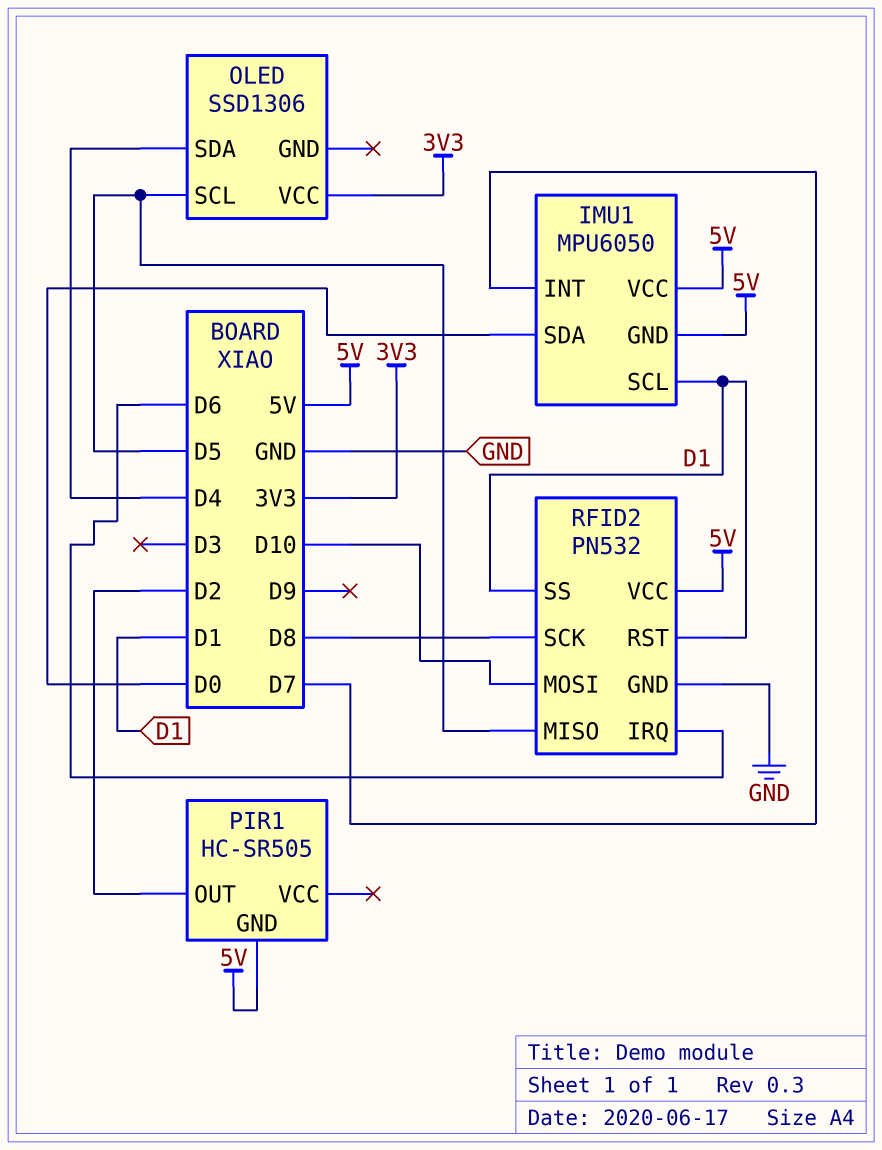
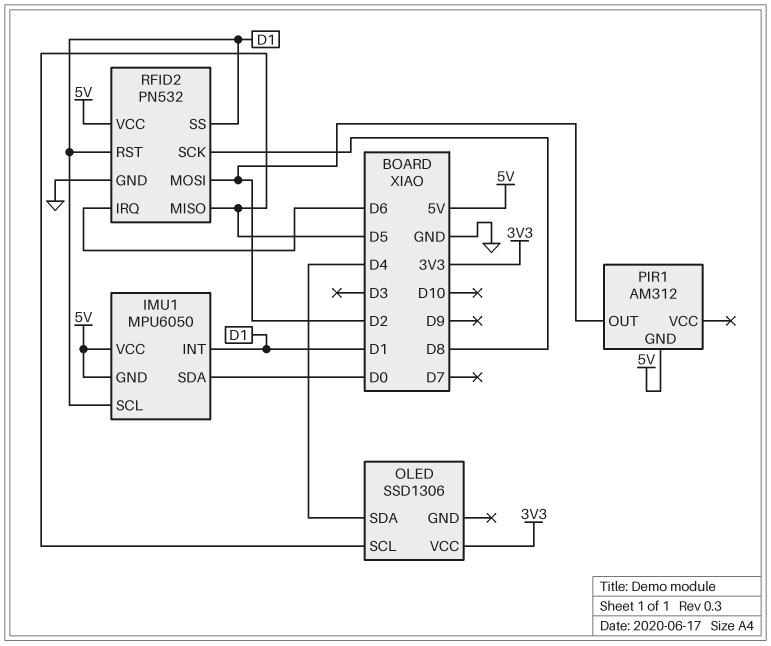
IMU1 pin INT: D7 -> D1
PIR1: HC-SR505 -> AM312
RFID2 pin MOSI: D10 -> D2

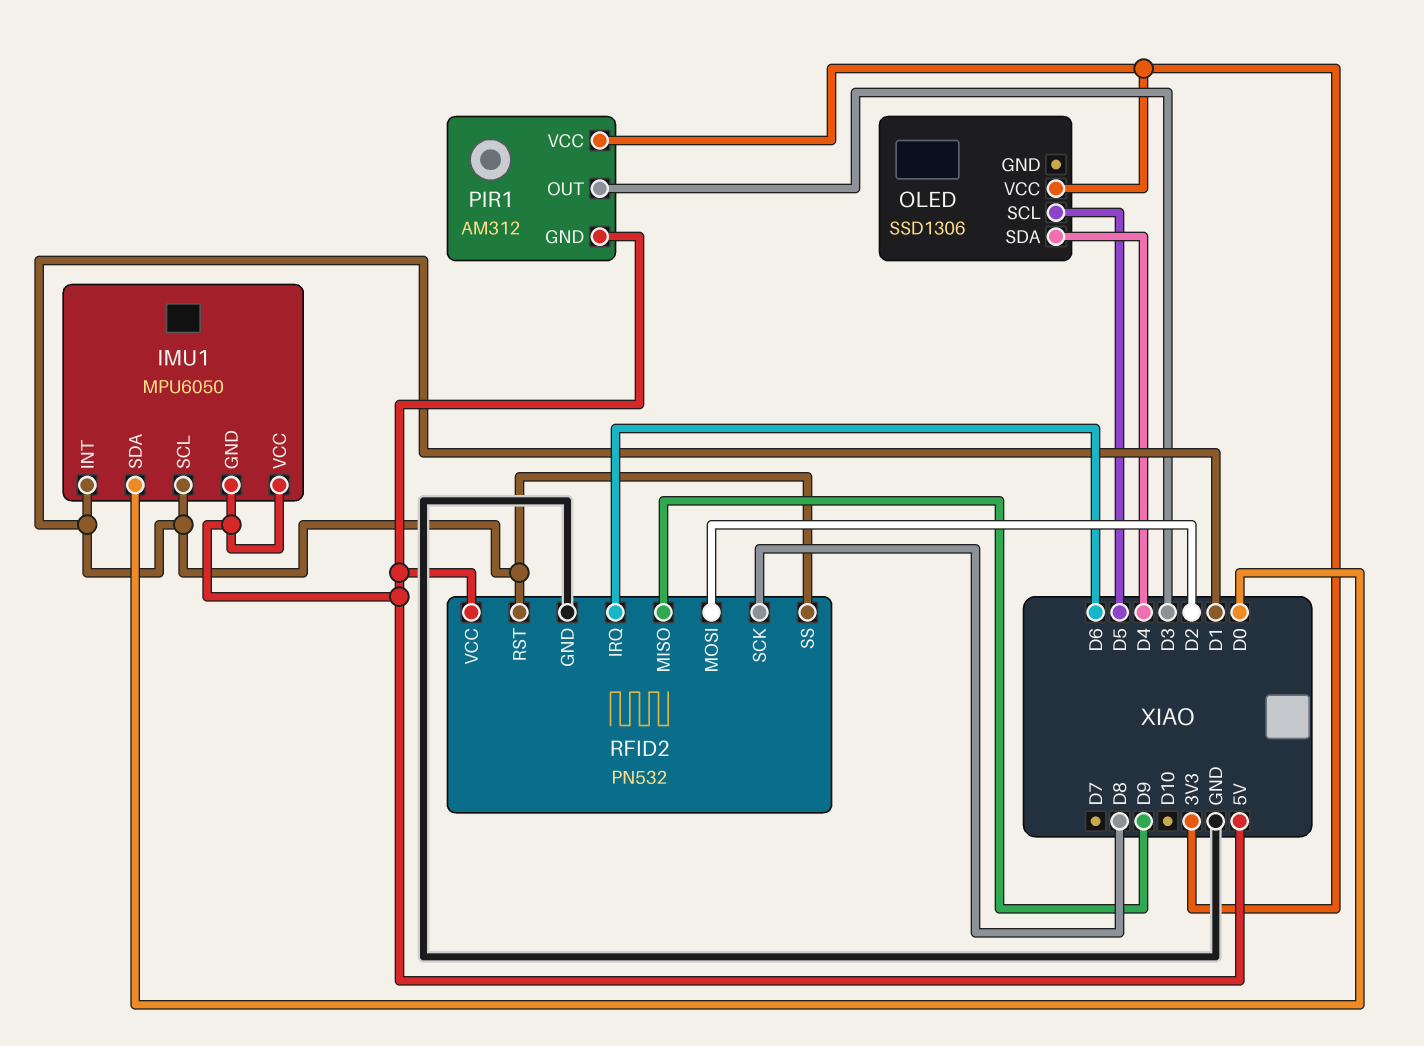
PIR1 pin OUT: D2 -> D3
PIR1 pin VCC: none -> 3V3
RFID2 pin MISO: D5 -> D9

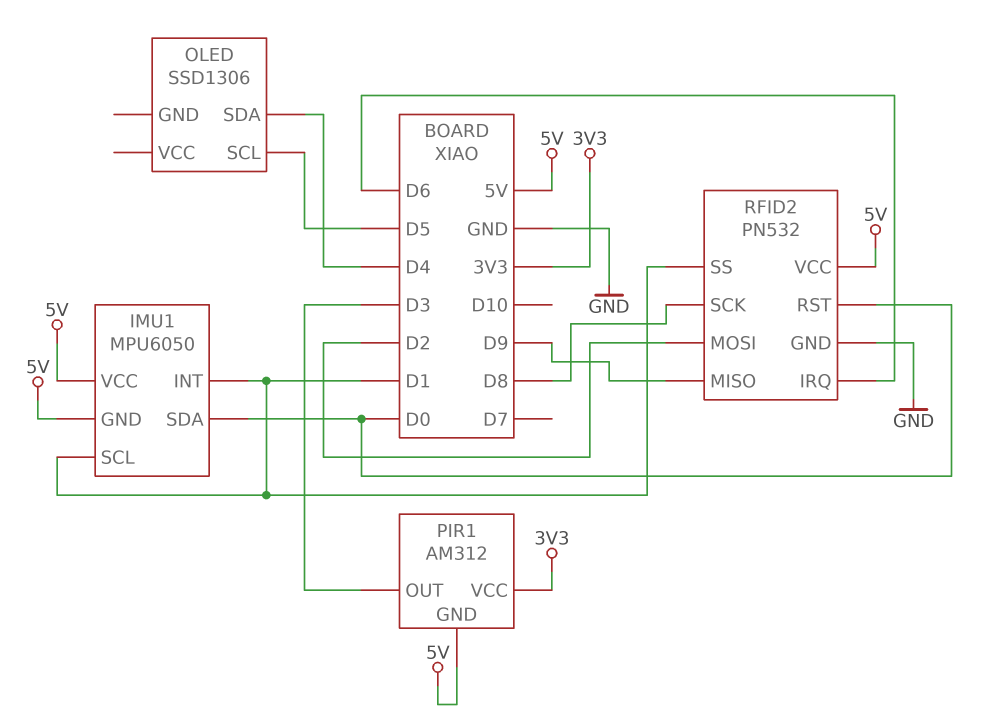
OLED pin VCC: 3V3 -> none
RFID2 pin RST: D1 -> D0

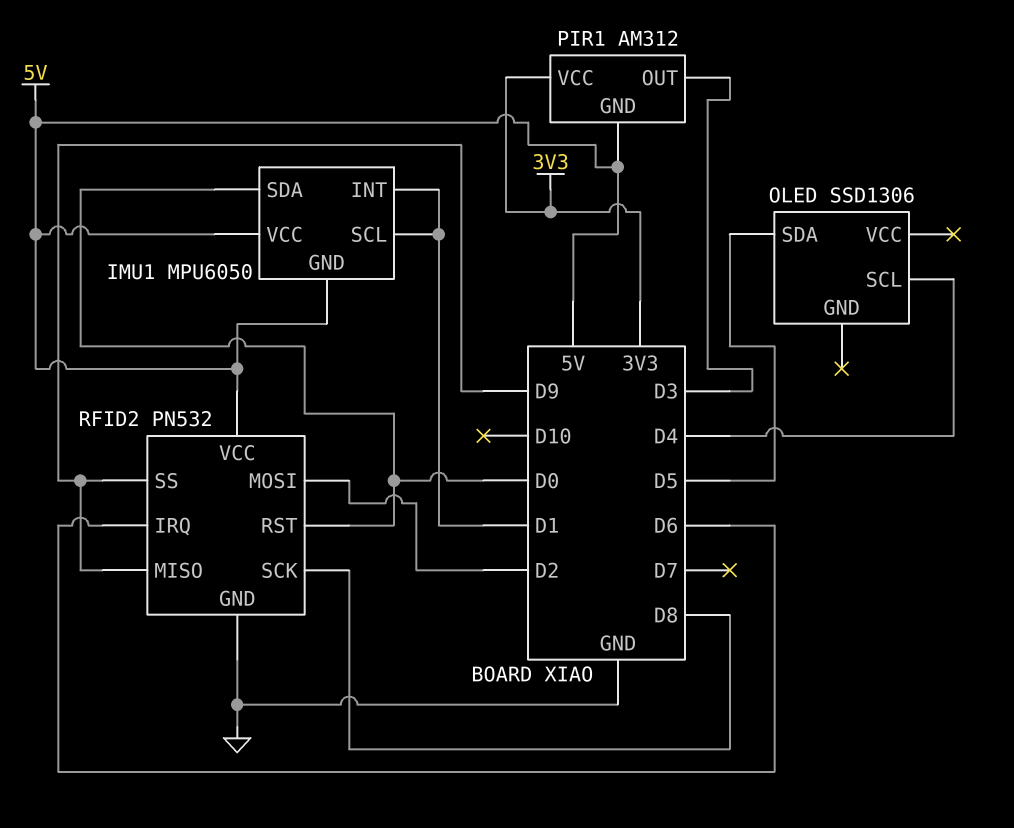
OLED pin SCL: D5 -> D4
OLED pin SDA: D4 -> D5
RFID2 pin SS: D1 -> D9

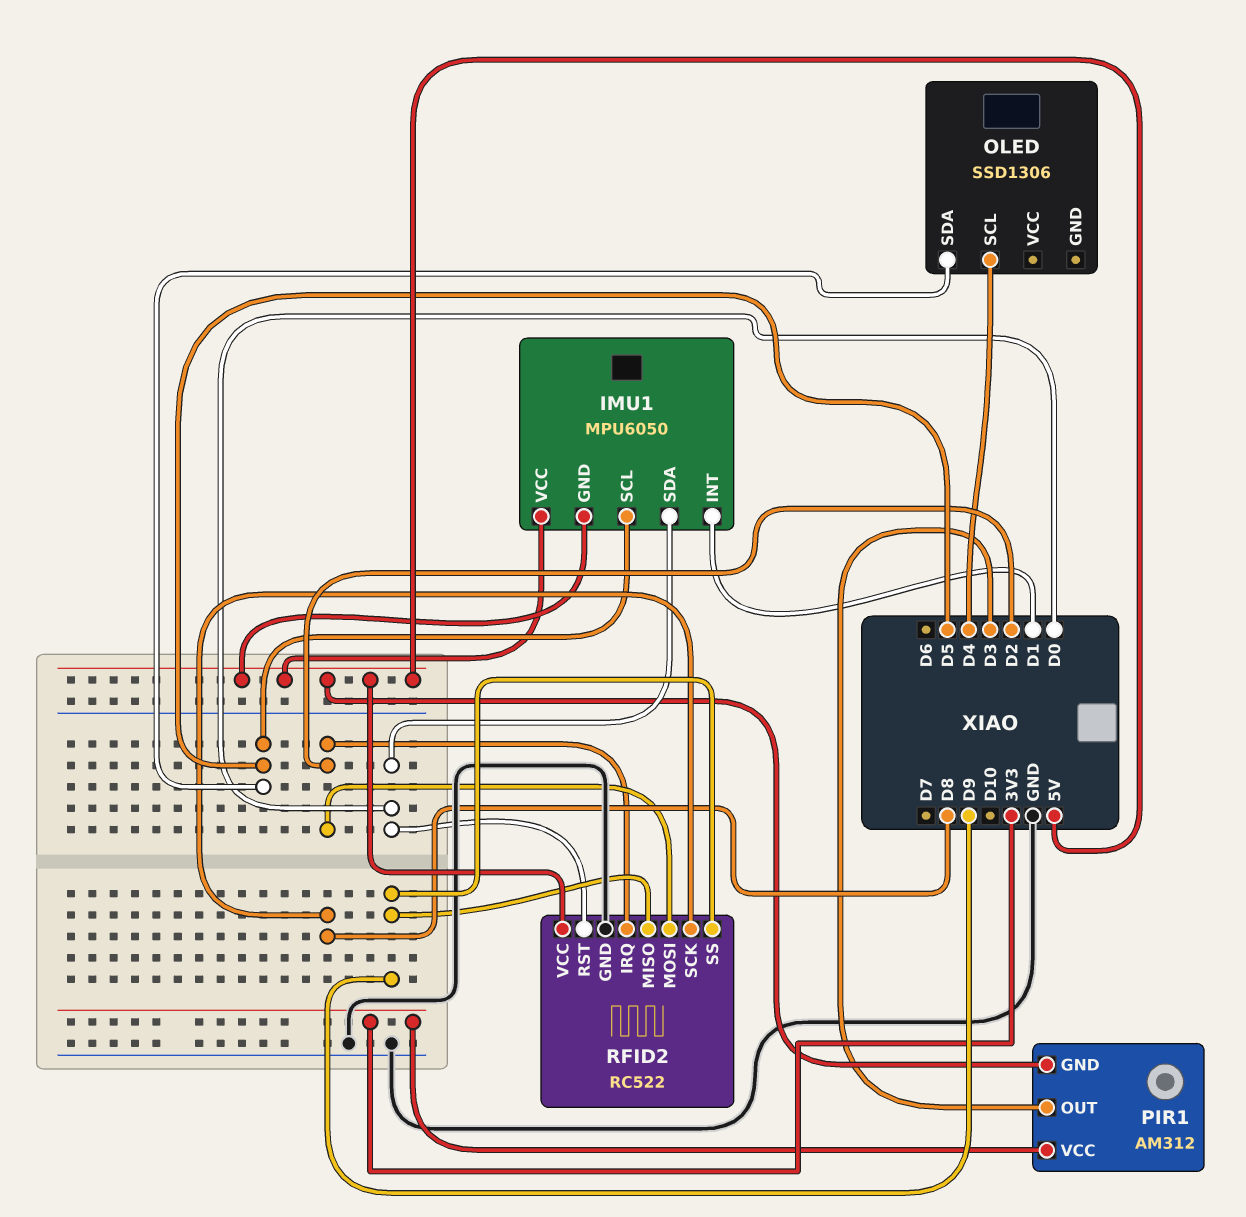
IMU1 pin SCL: D1 -> D5
RFID2: PN532 -> RC522
RFID2 pin IRQ: D6 -> D2

